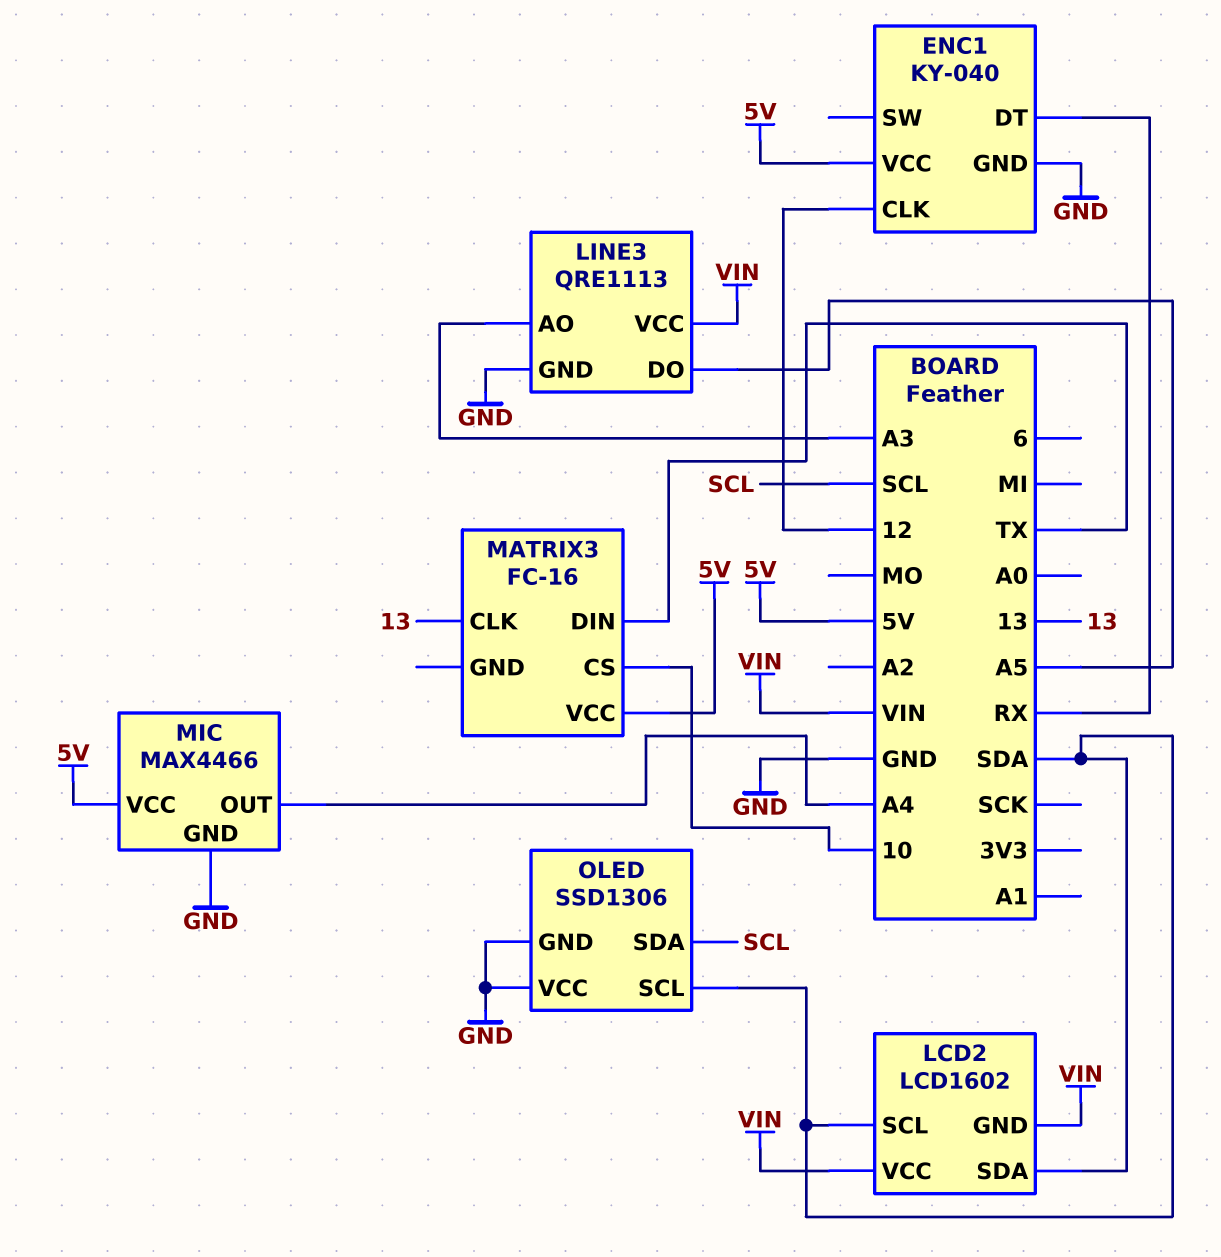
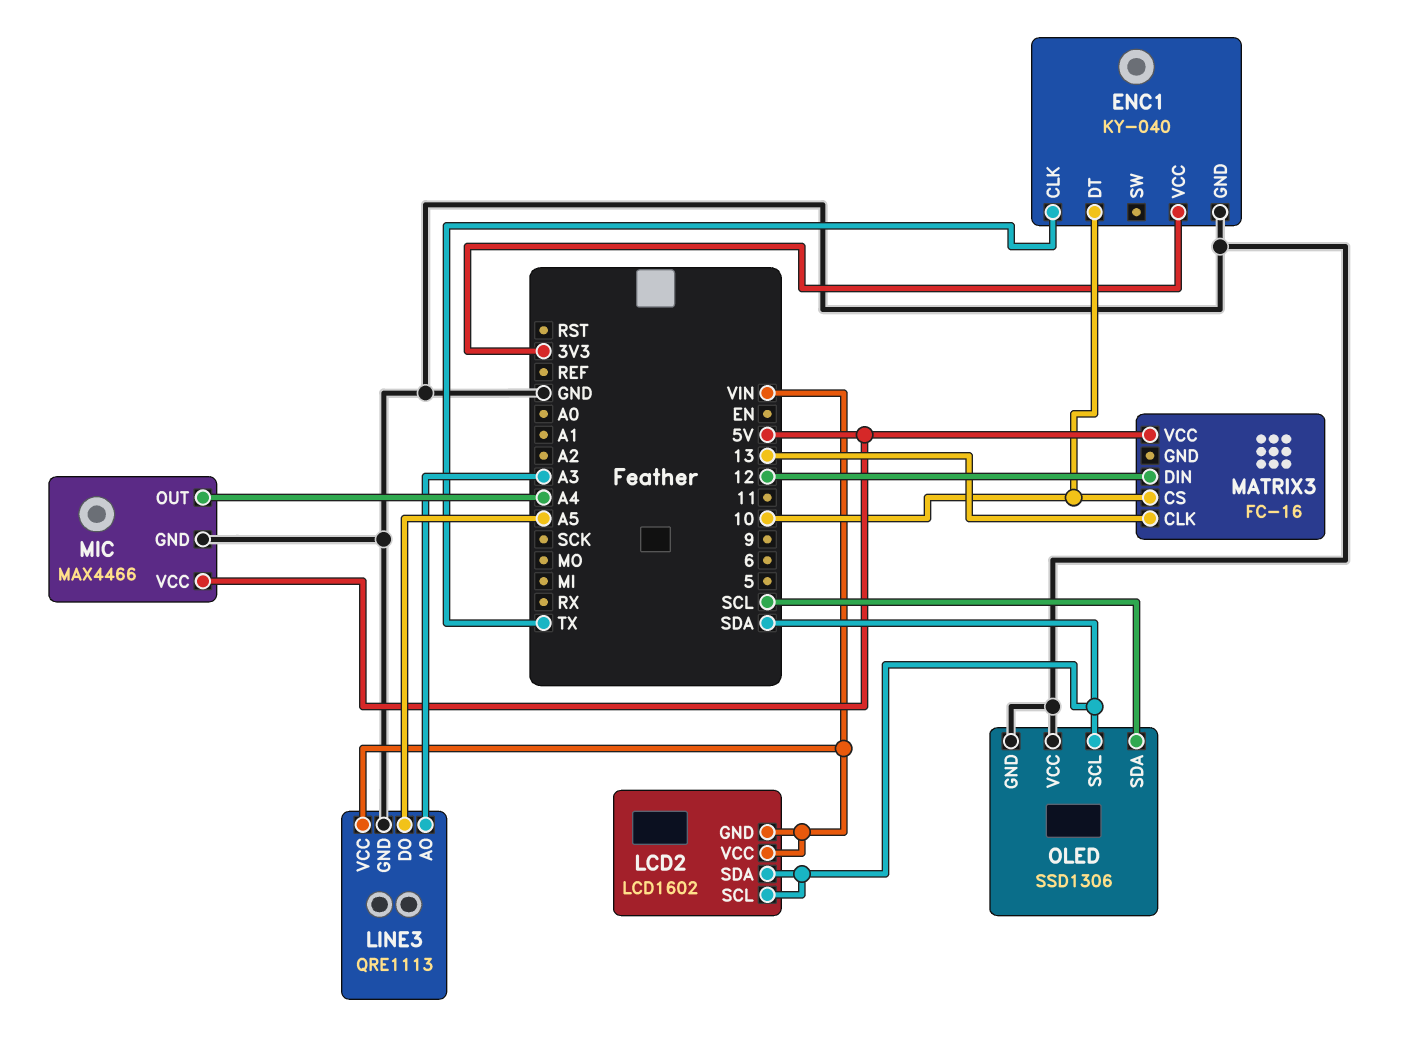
ENC1 pin CLK: 12 -> TX
ENC1 pin DT: RX -> 10
ENC1 pin VCC: 5V -> 3V3
MATRIX3 pin DIN: TX -> 12

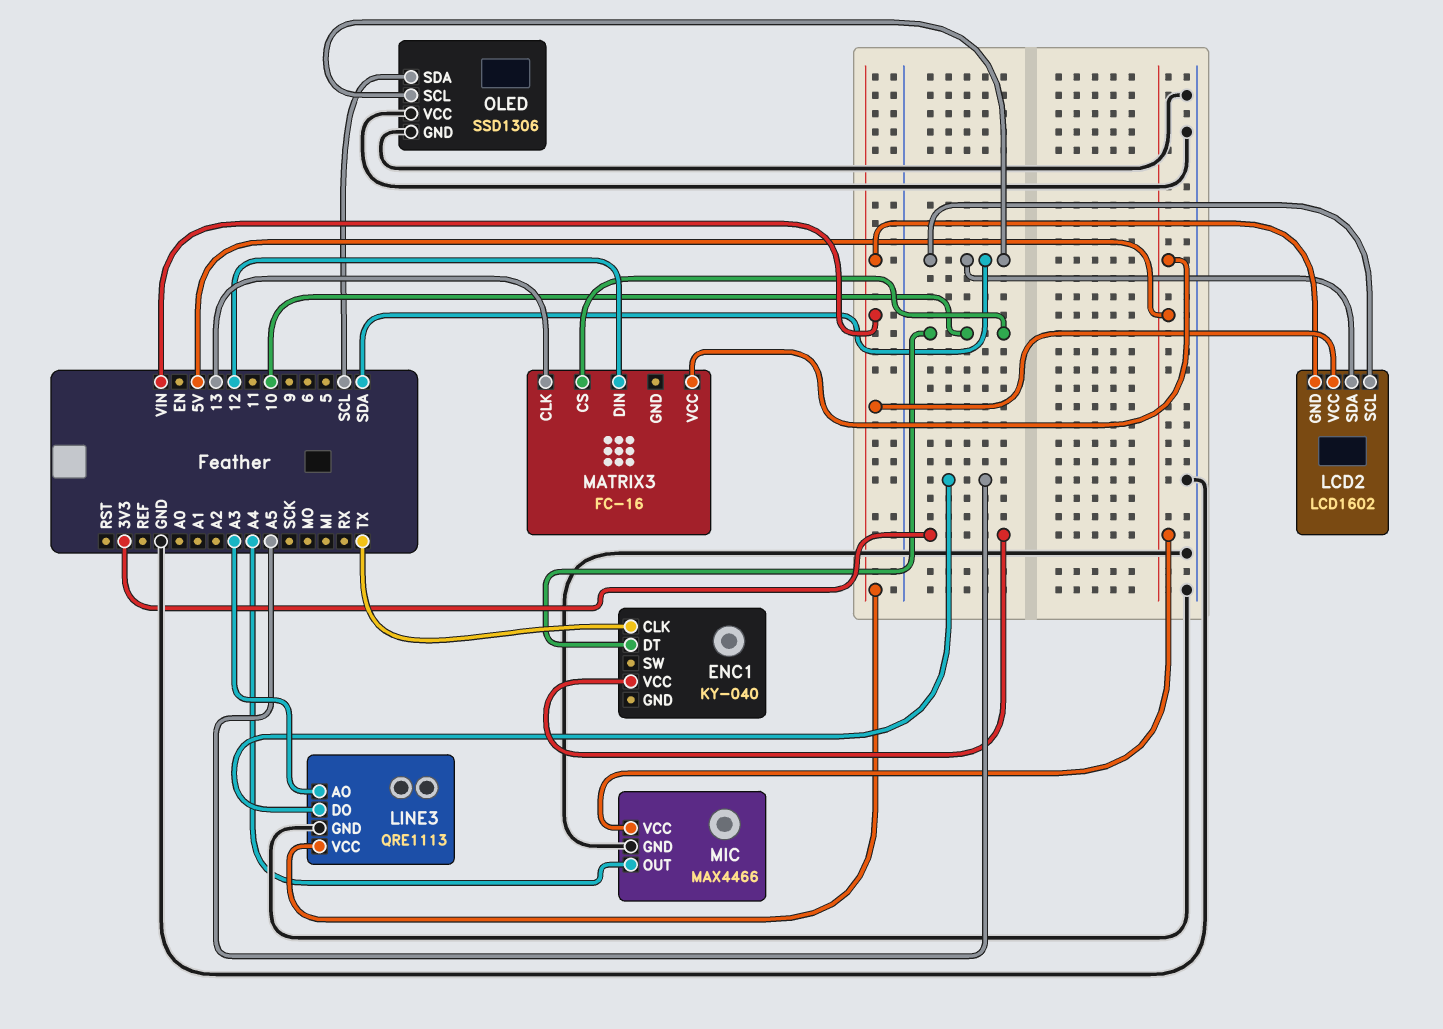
ENC1 pin GND: GND -> none

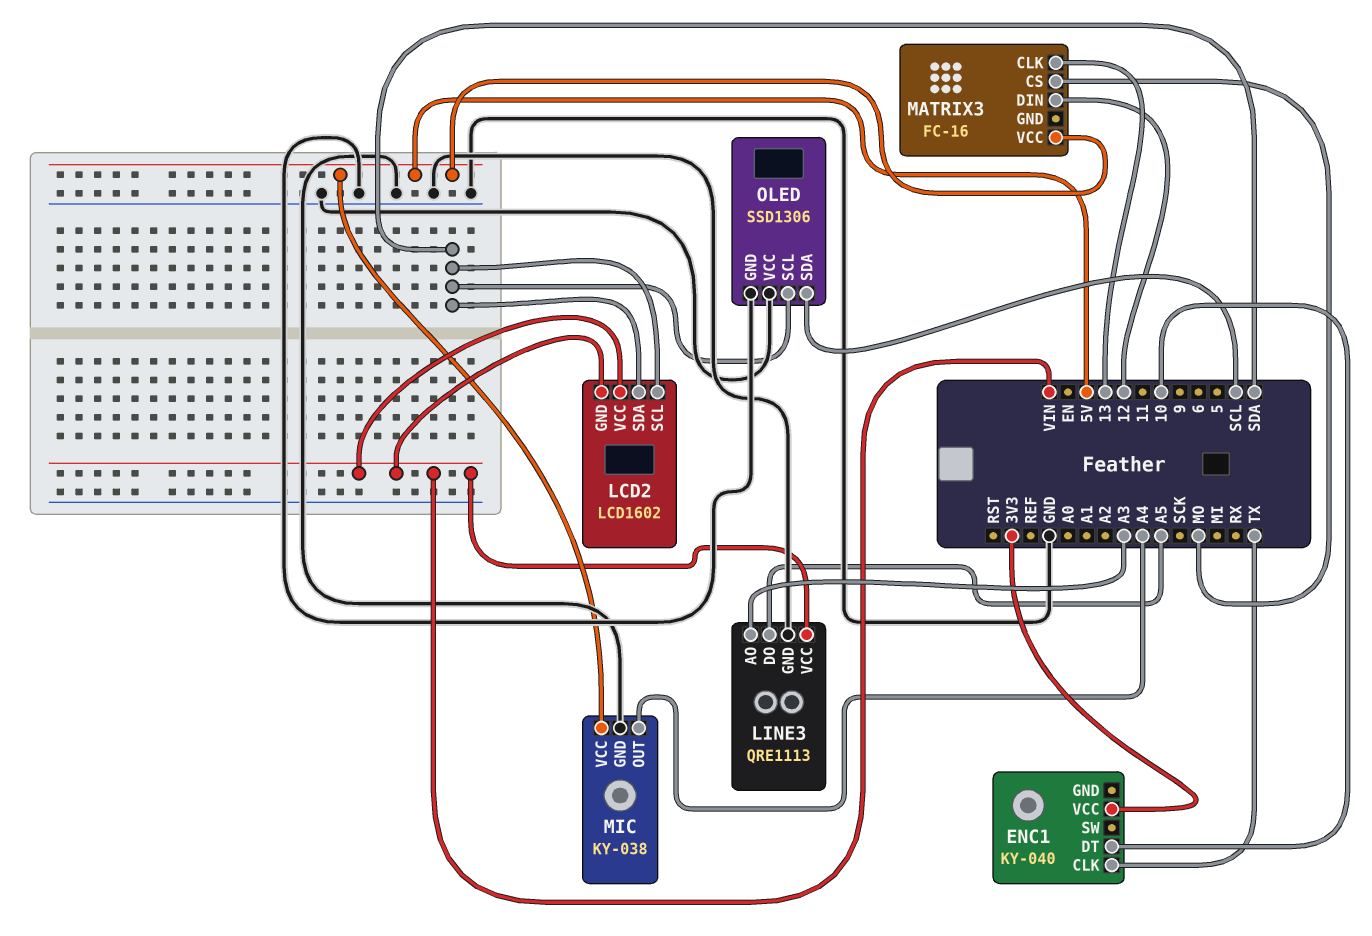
MATRIX3 pin CS: 10 -> MO
MIC: MAX4466 -> KY-038

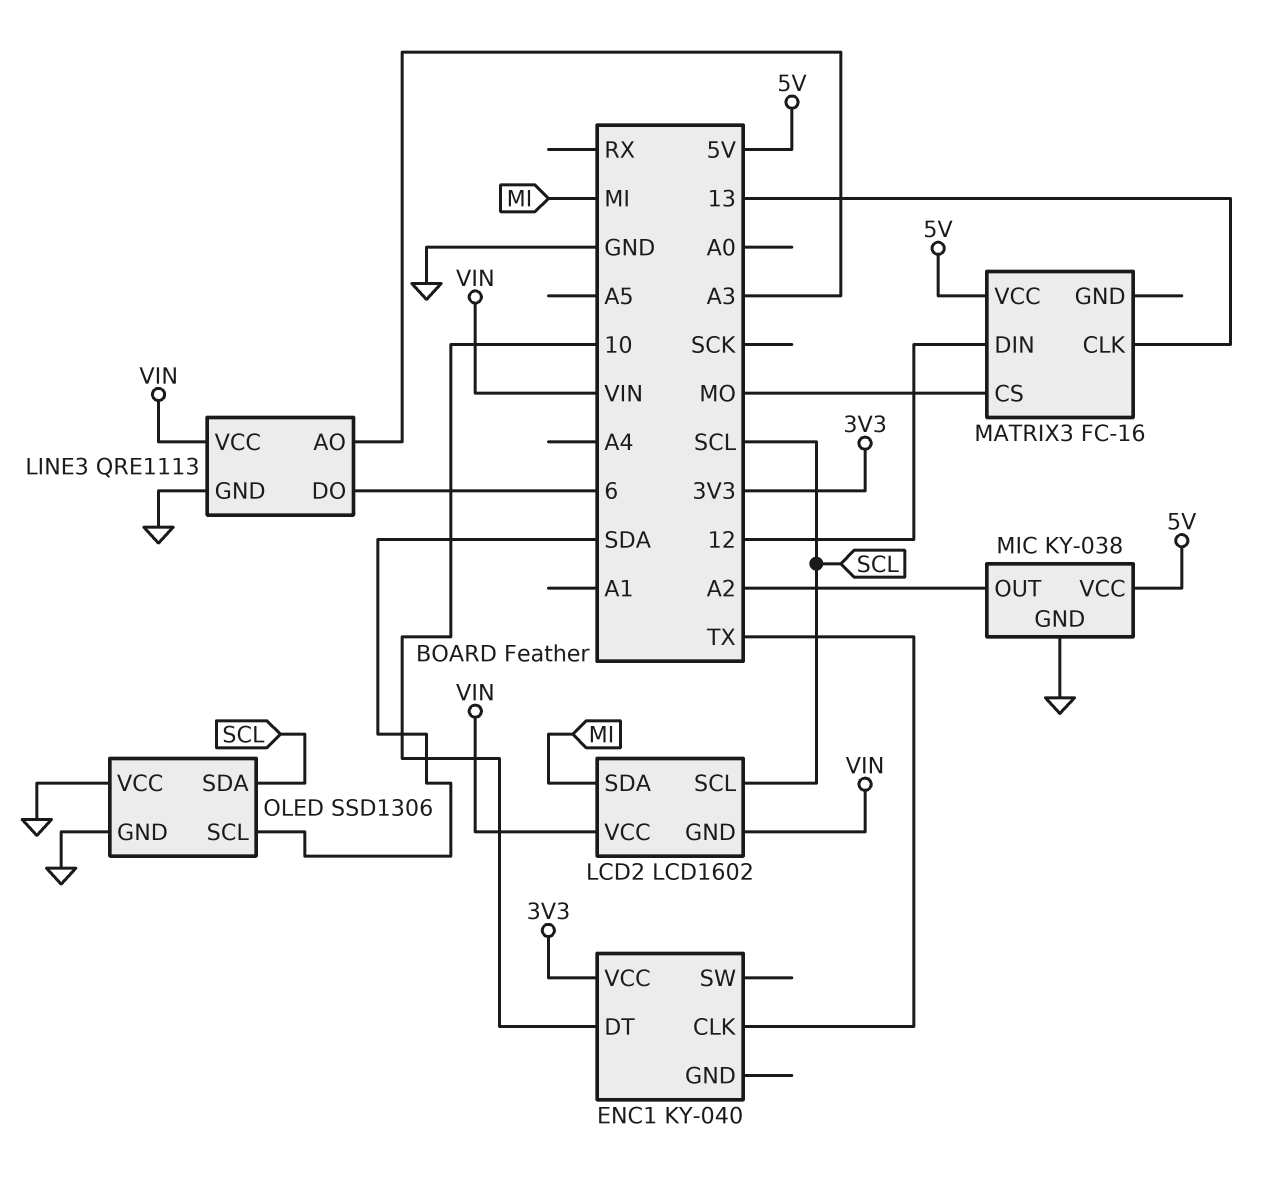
LCD2 pin SCL: SDA -> SCL
LCD2 pin SDA: SDA -> MI
LINE3 pin DO: A5 -> 6
MIC pin OUT: A4 -> A2

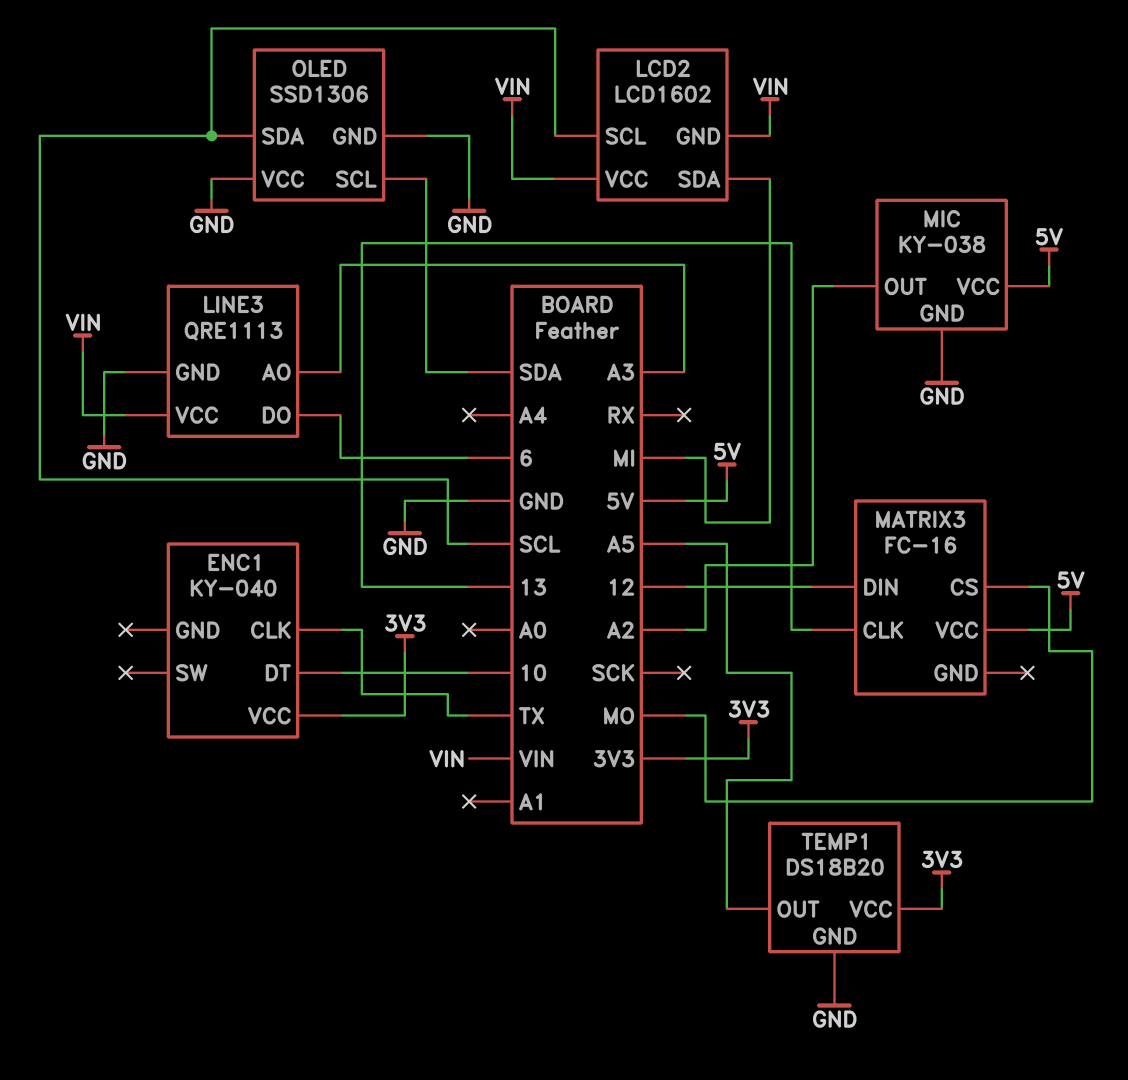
TEMP1: none -> DS18B20
TEMP1 pin GND: none -> GND
TEMP1 pin OUT: none -> A5
TEMP1 pin VCC: none -> 3V3

